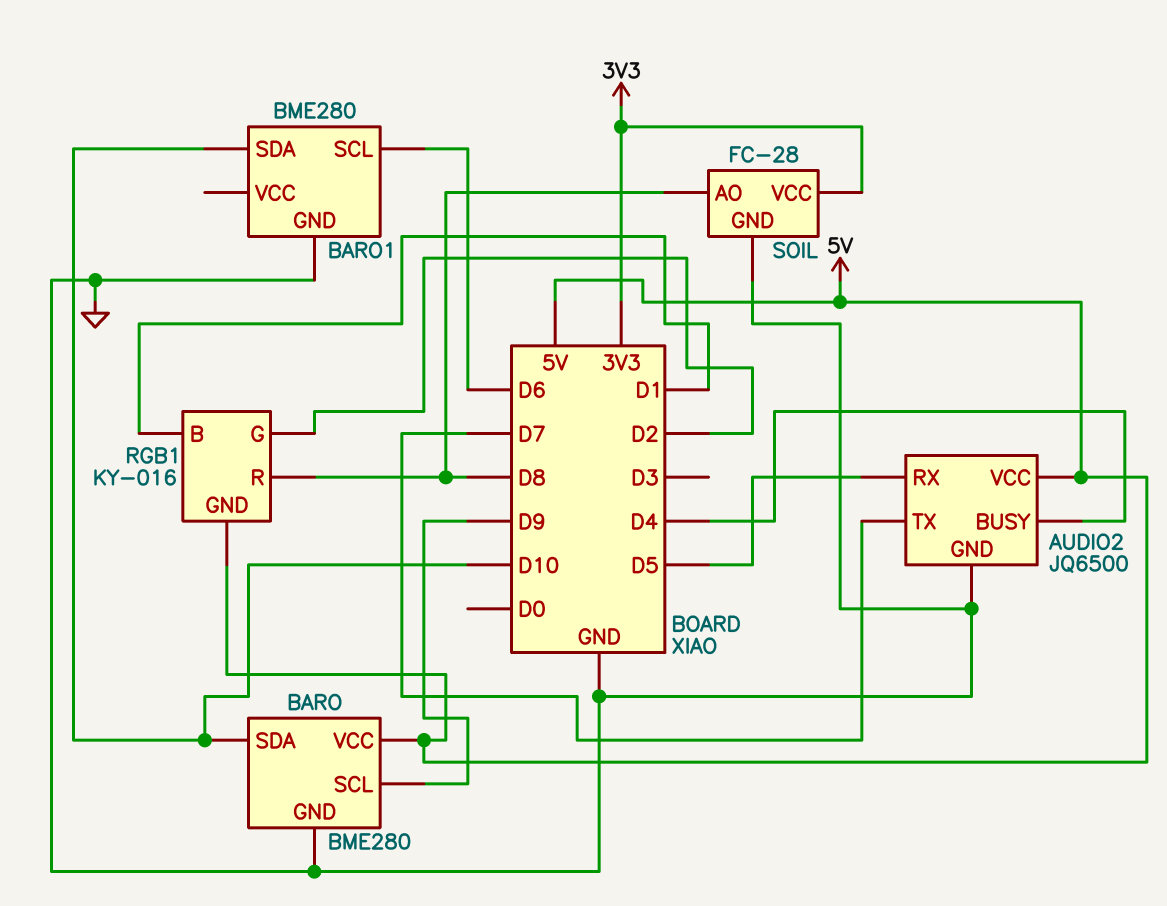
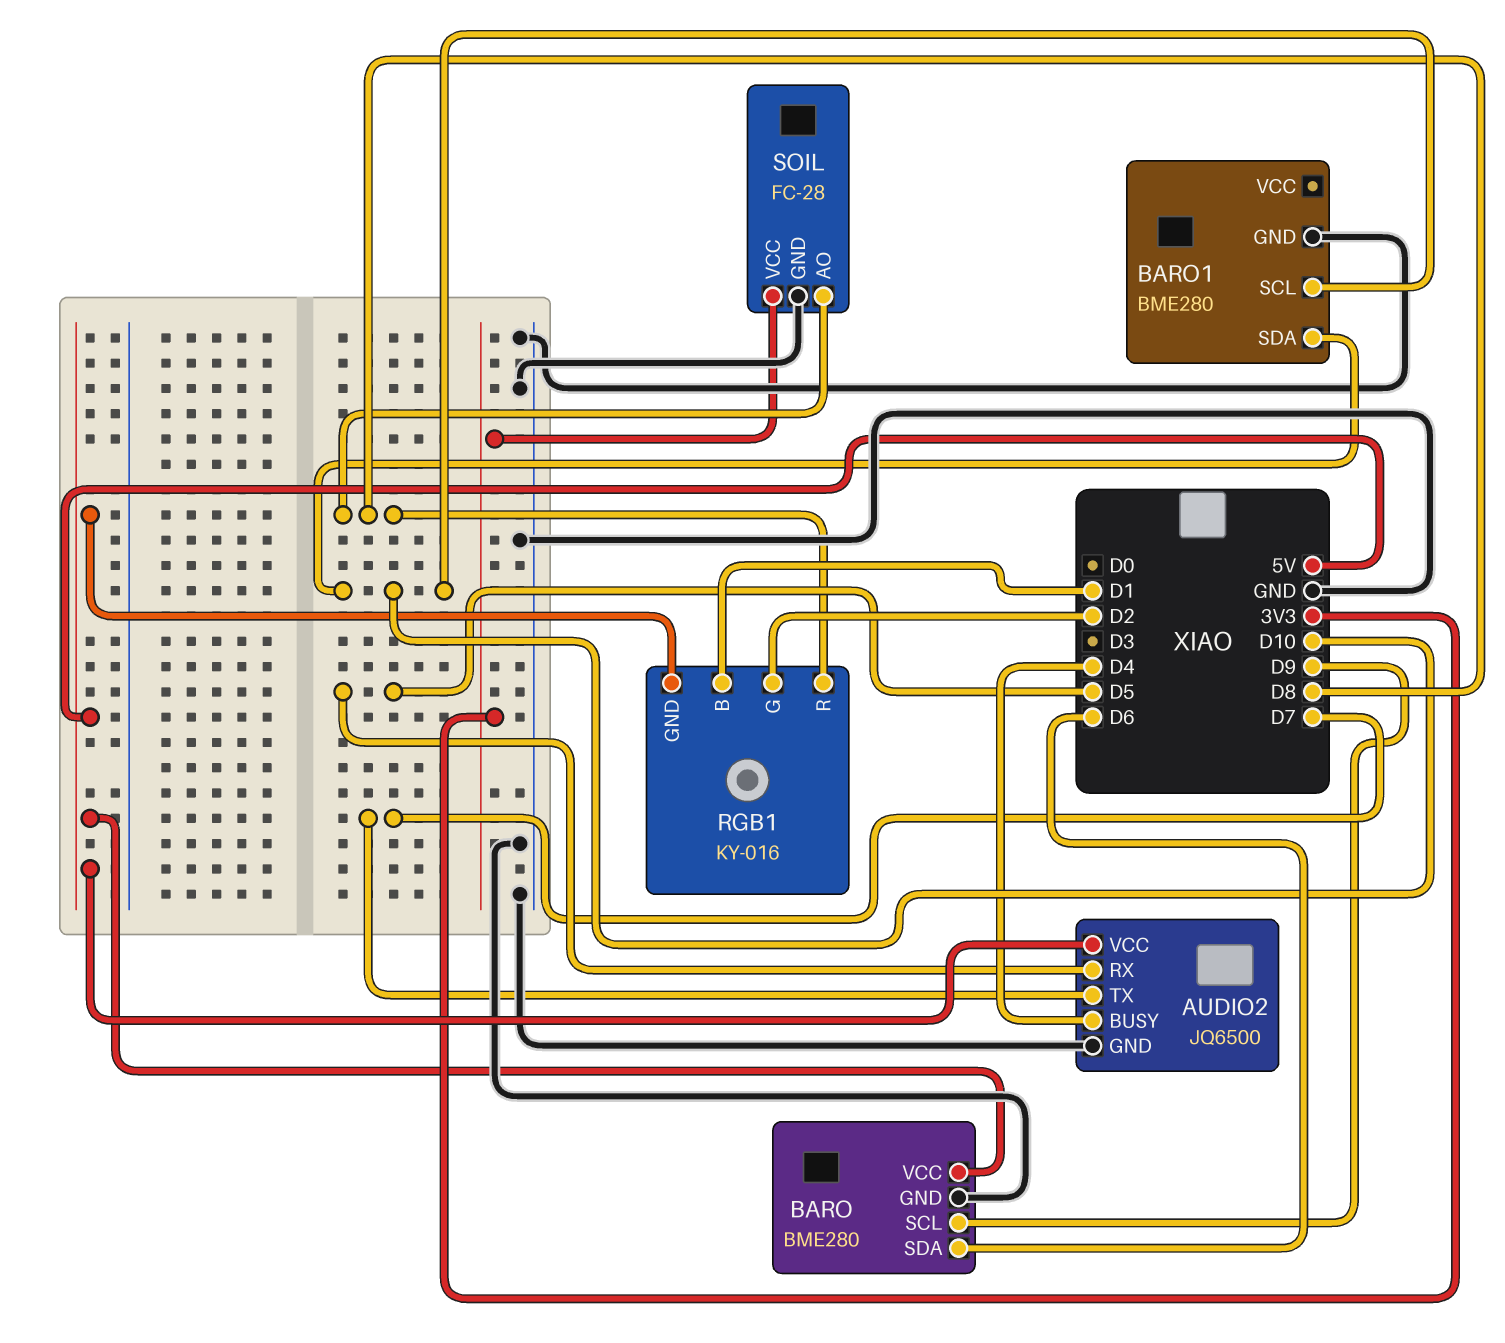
BARO pin SDA: D10 -> D6
BARO1 pin SCL: D6 -> D10

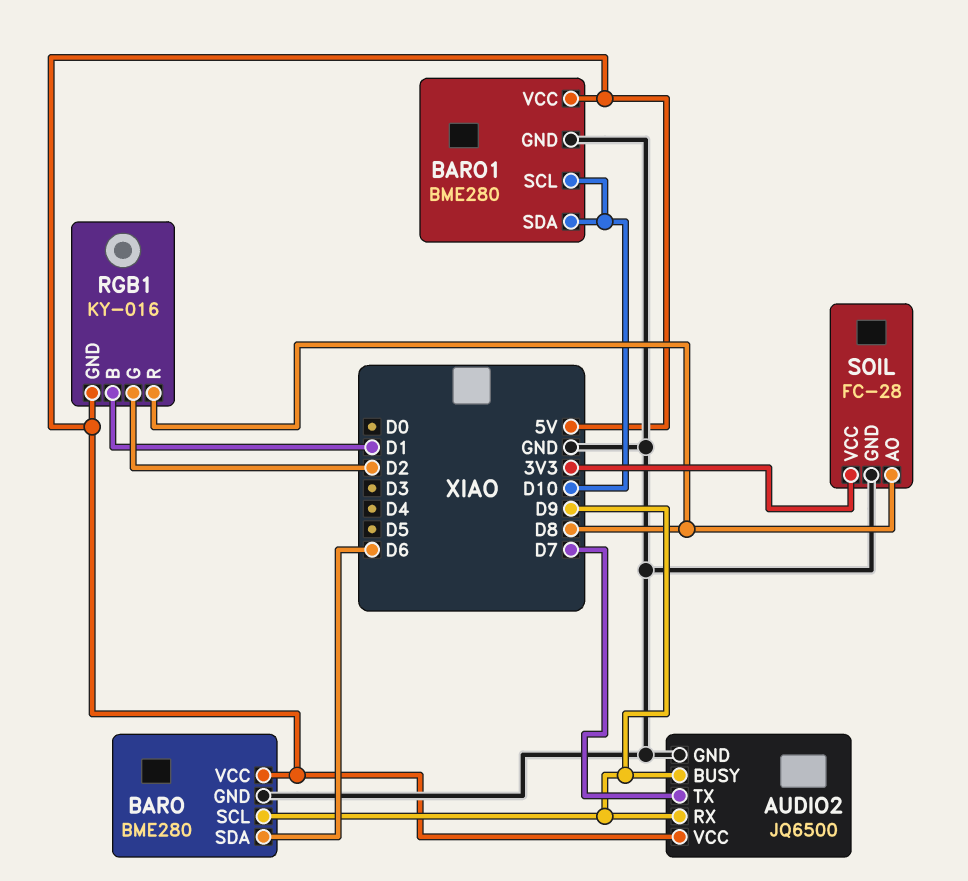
AUDIO2 pin BUSY: D4 -> D9
AUDIO2 pin RX: D5 -> D9
BARO1 pin VCC: none -> 5V

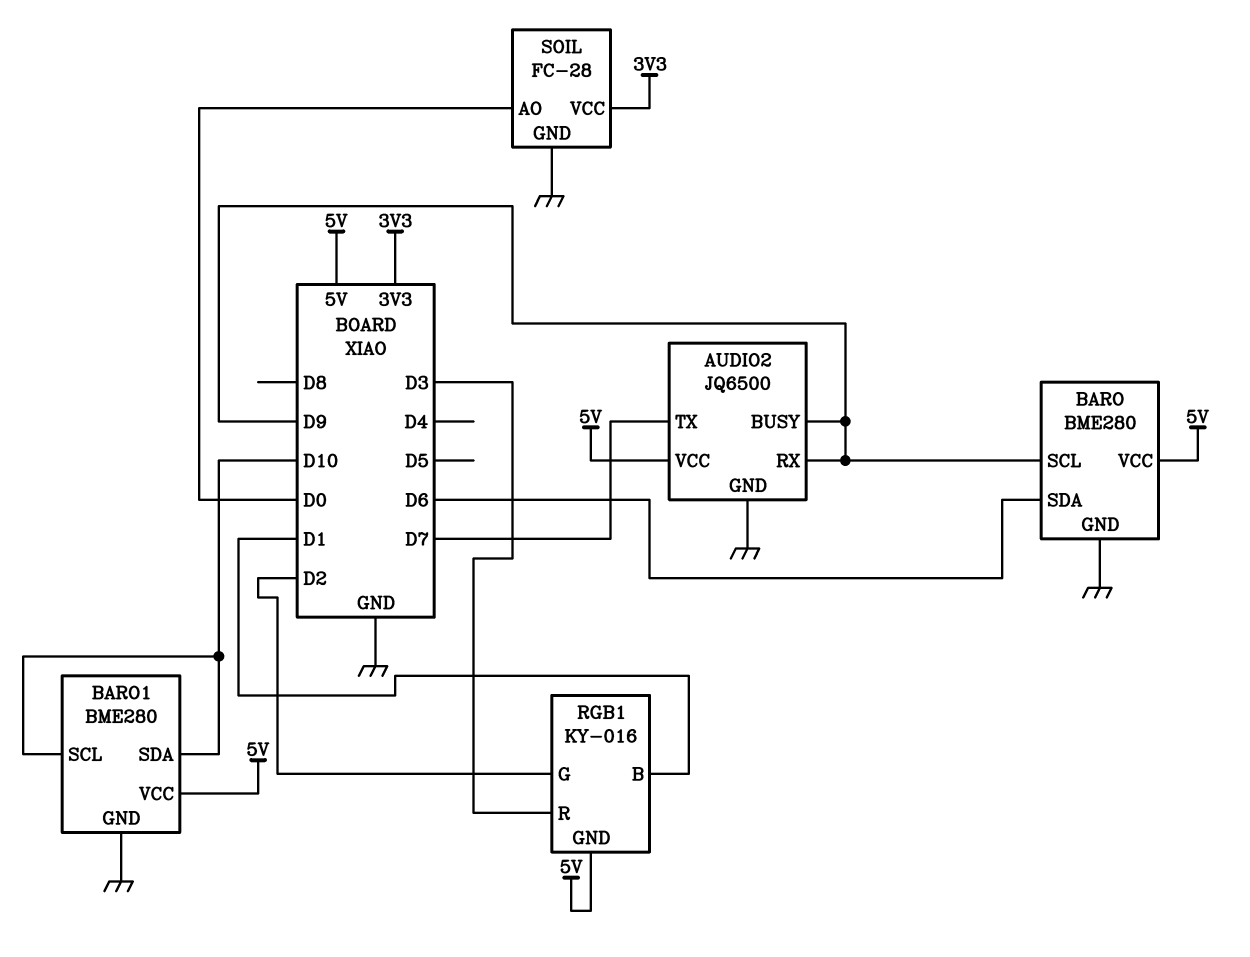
RGB1 pin R: D8 -> D3
SOIL pin AO: D8 -> D0

